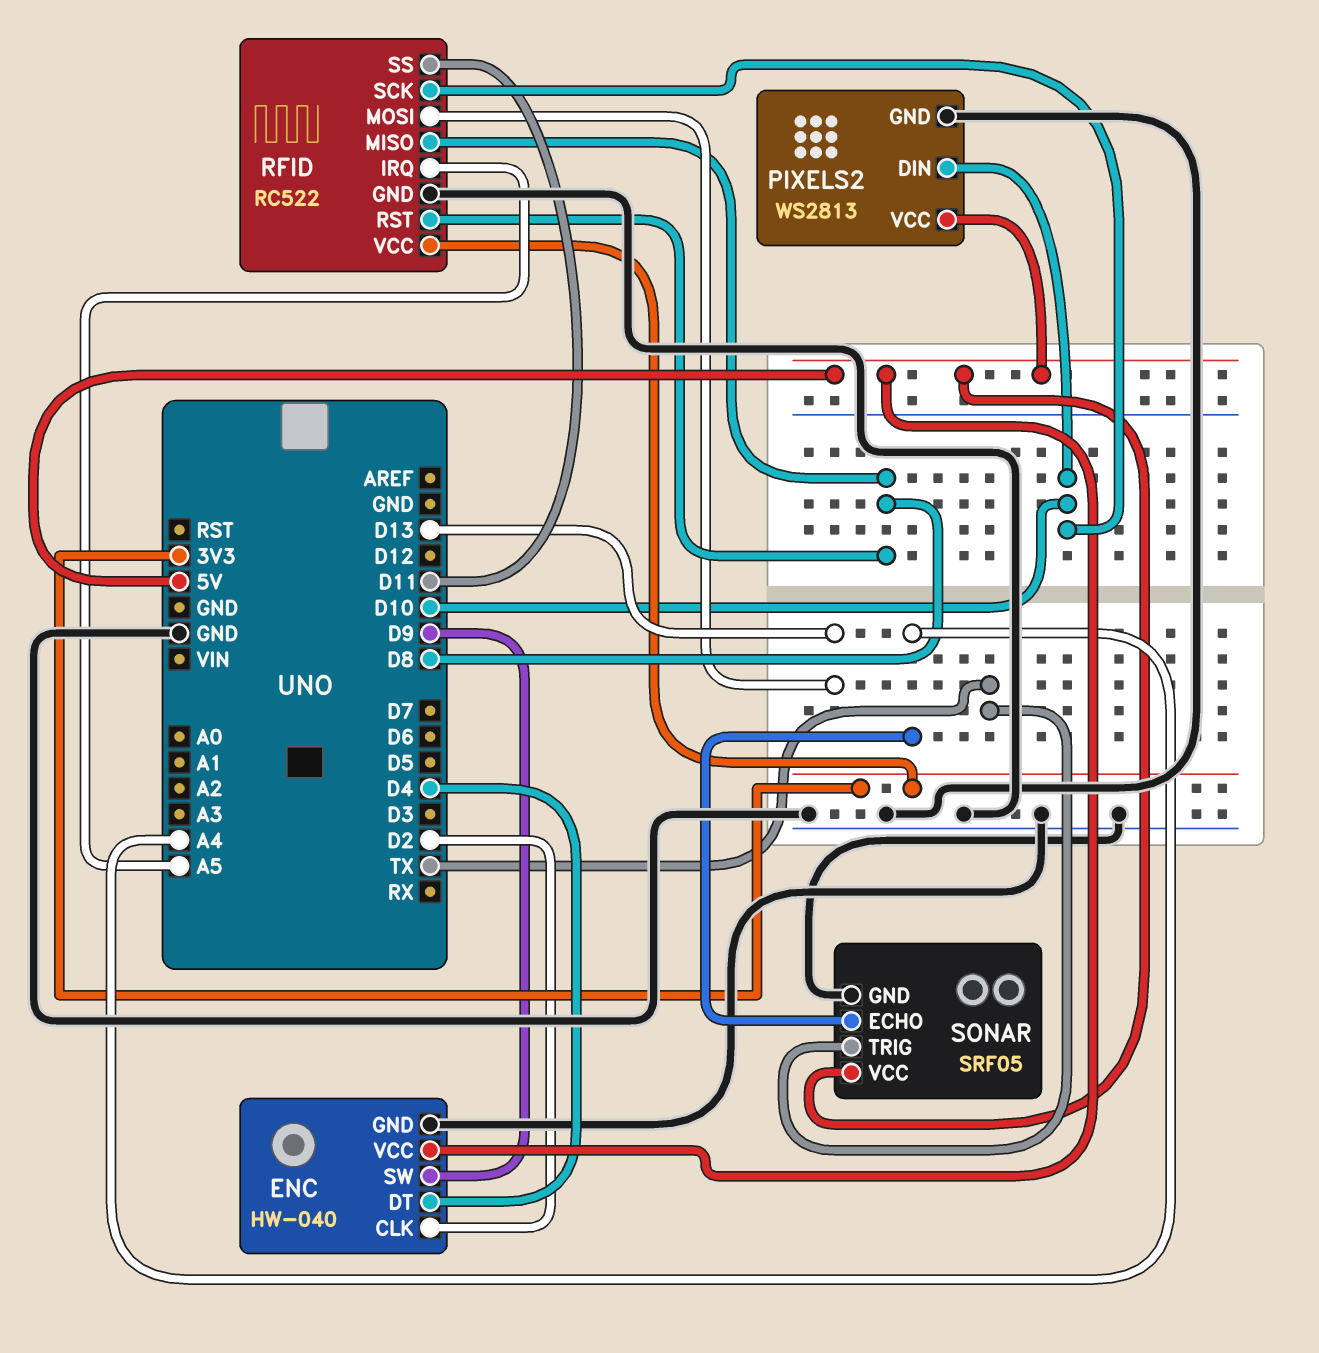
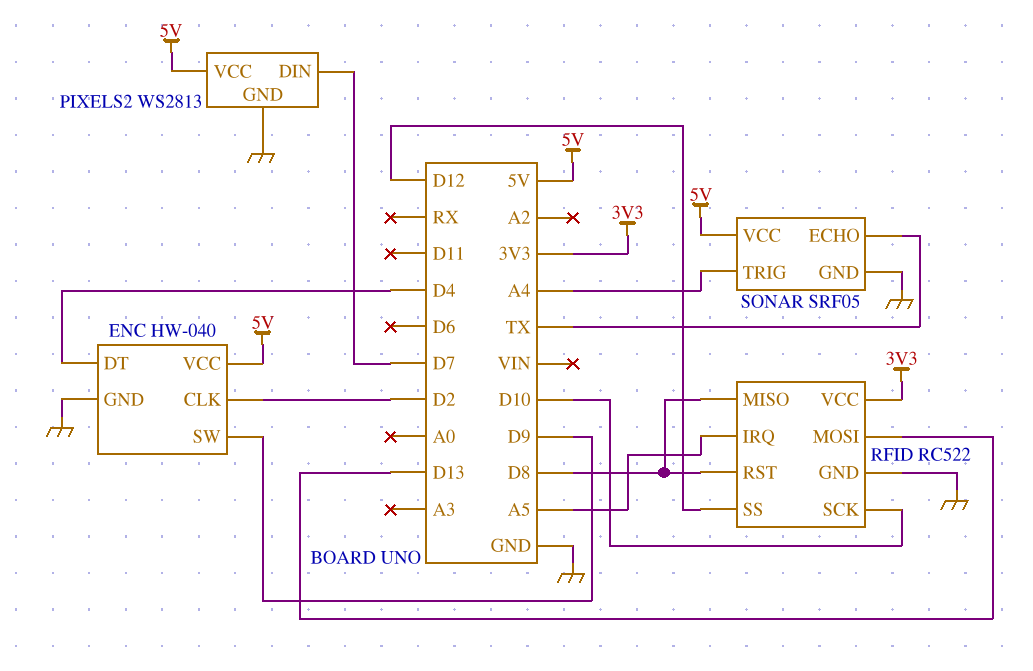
PIXELS2 pin DIN: D10 -> D7
RFID pin SS: D11 -> D12
SONAR pin ECHO: A4 -> TX
SONAR pin TRIG: TX -> A4

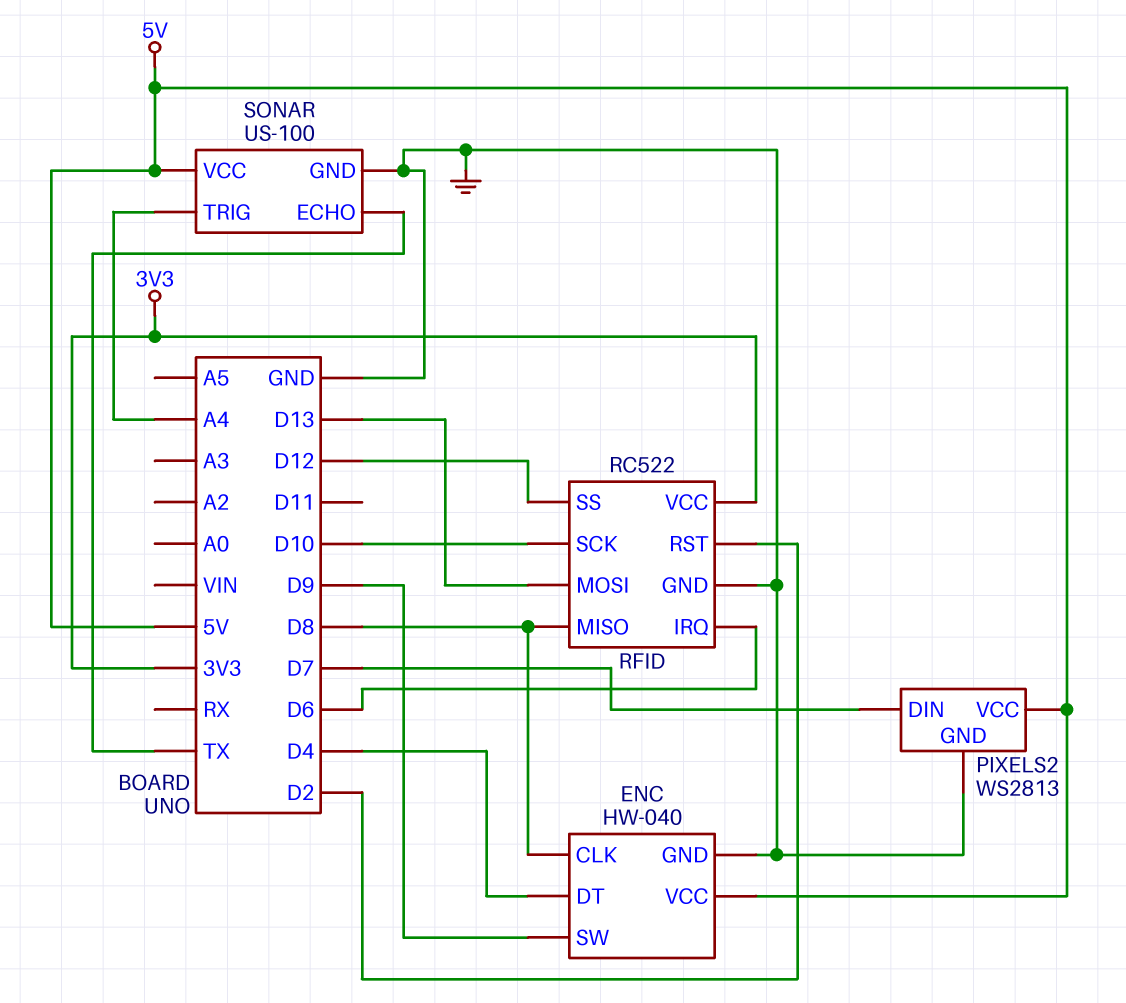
ENC pin CLK: D2 -> D8
RFID pin IRQ: A5 -> D6
RFID pin RST: D8 -> D2
SONAR: SRF05 -> US-100

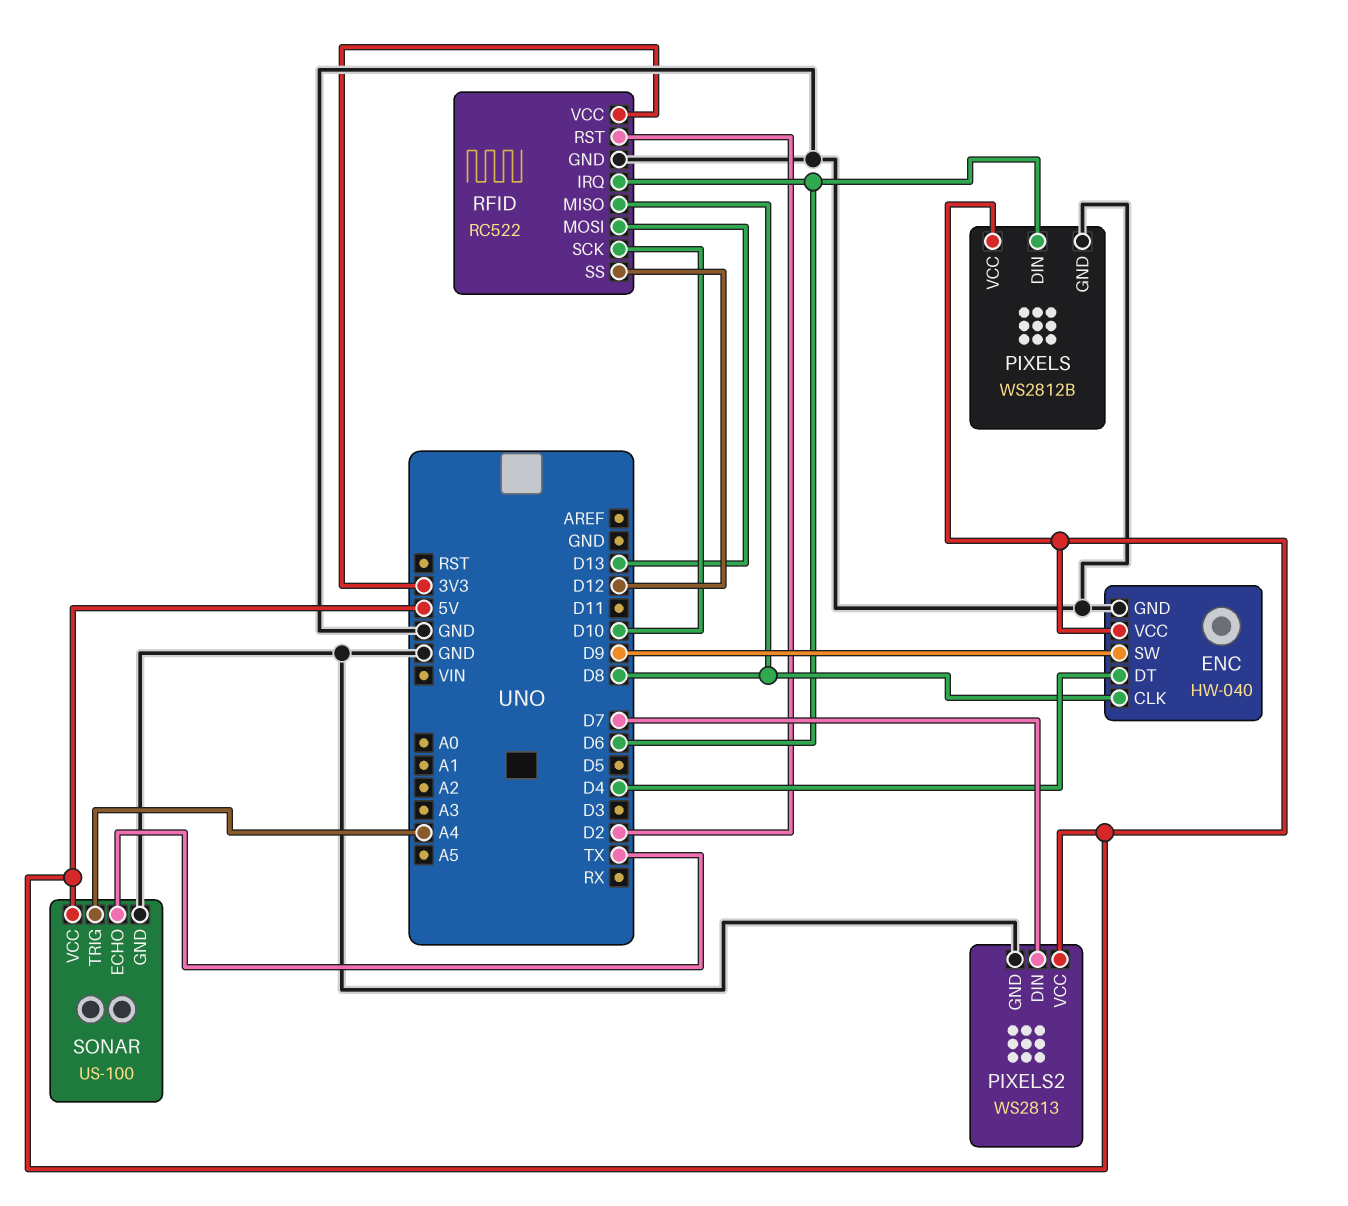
PIXELS: none -> WS2812B
PIXELS pin DIN: none -> D6
PIXELS pin GND: none -> GND
PIXELS pin VCC: none -> 5V

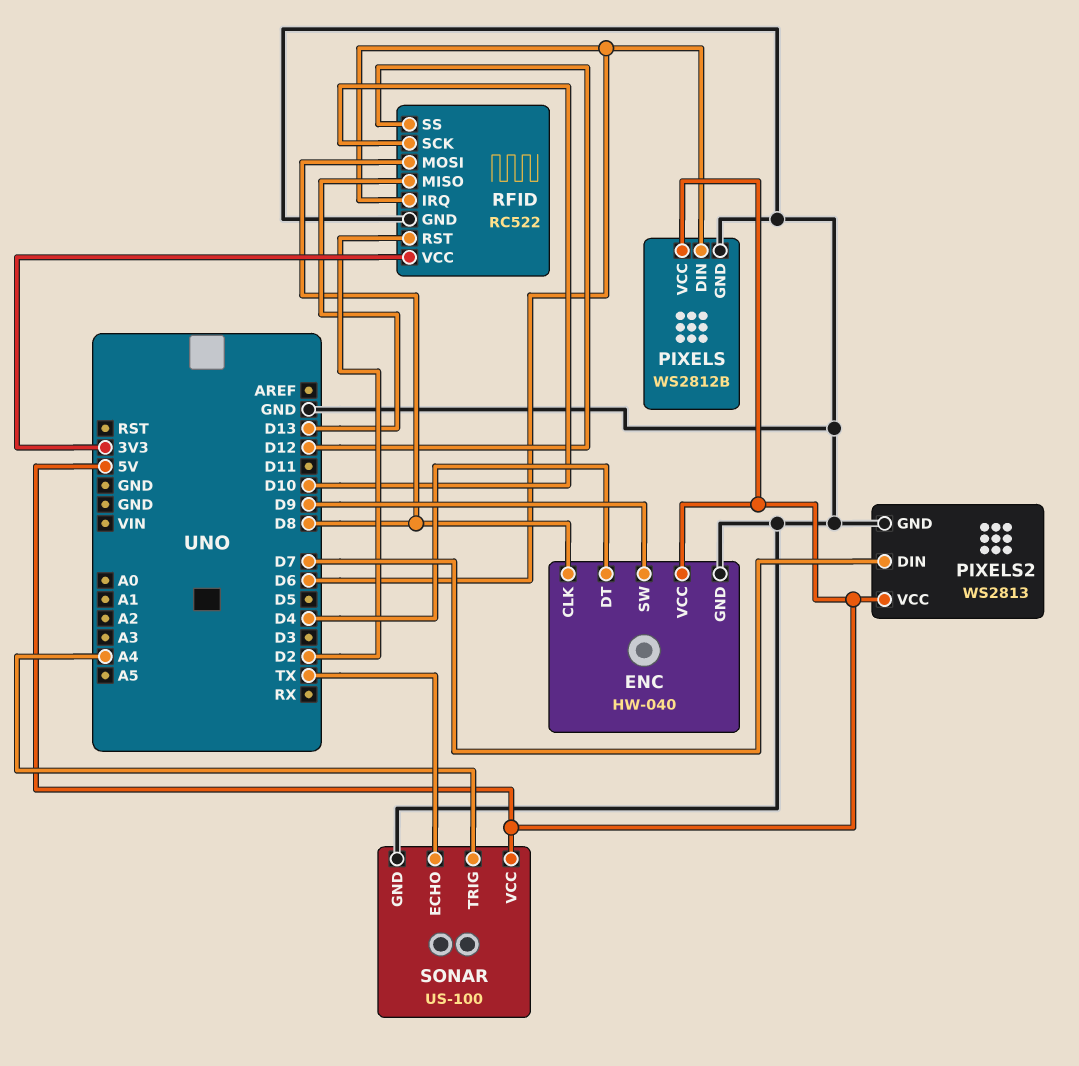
RFID pin MISO: D8 -> D13
RFID pin MOSI: D13 -> D8

